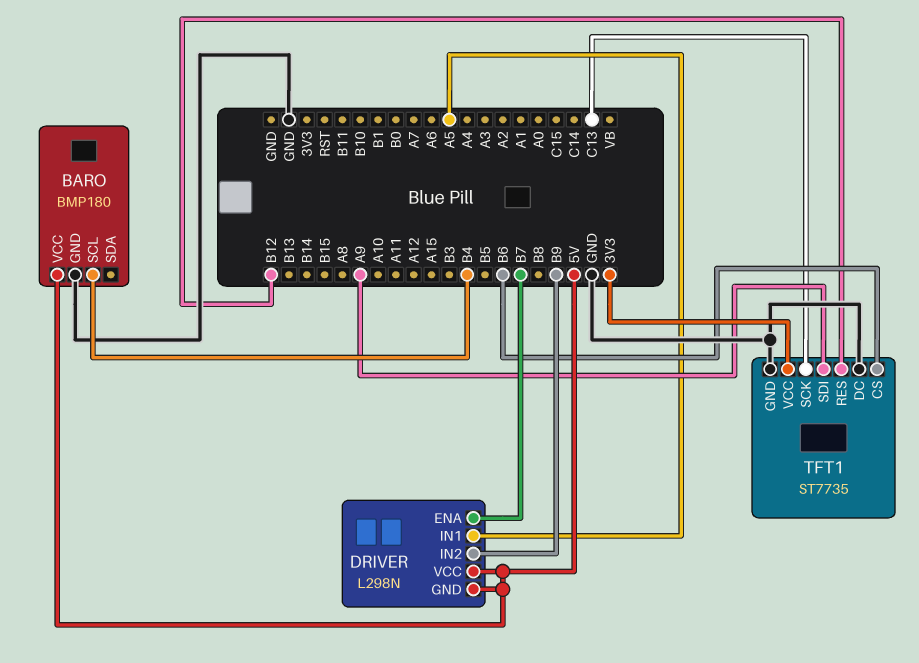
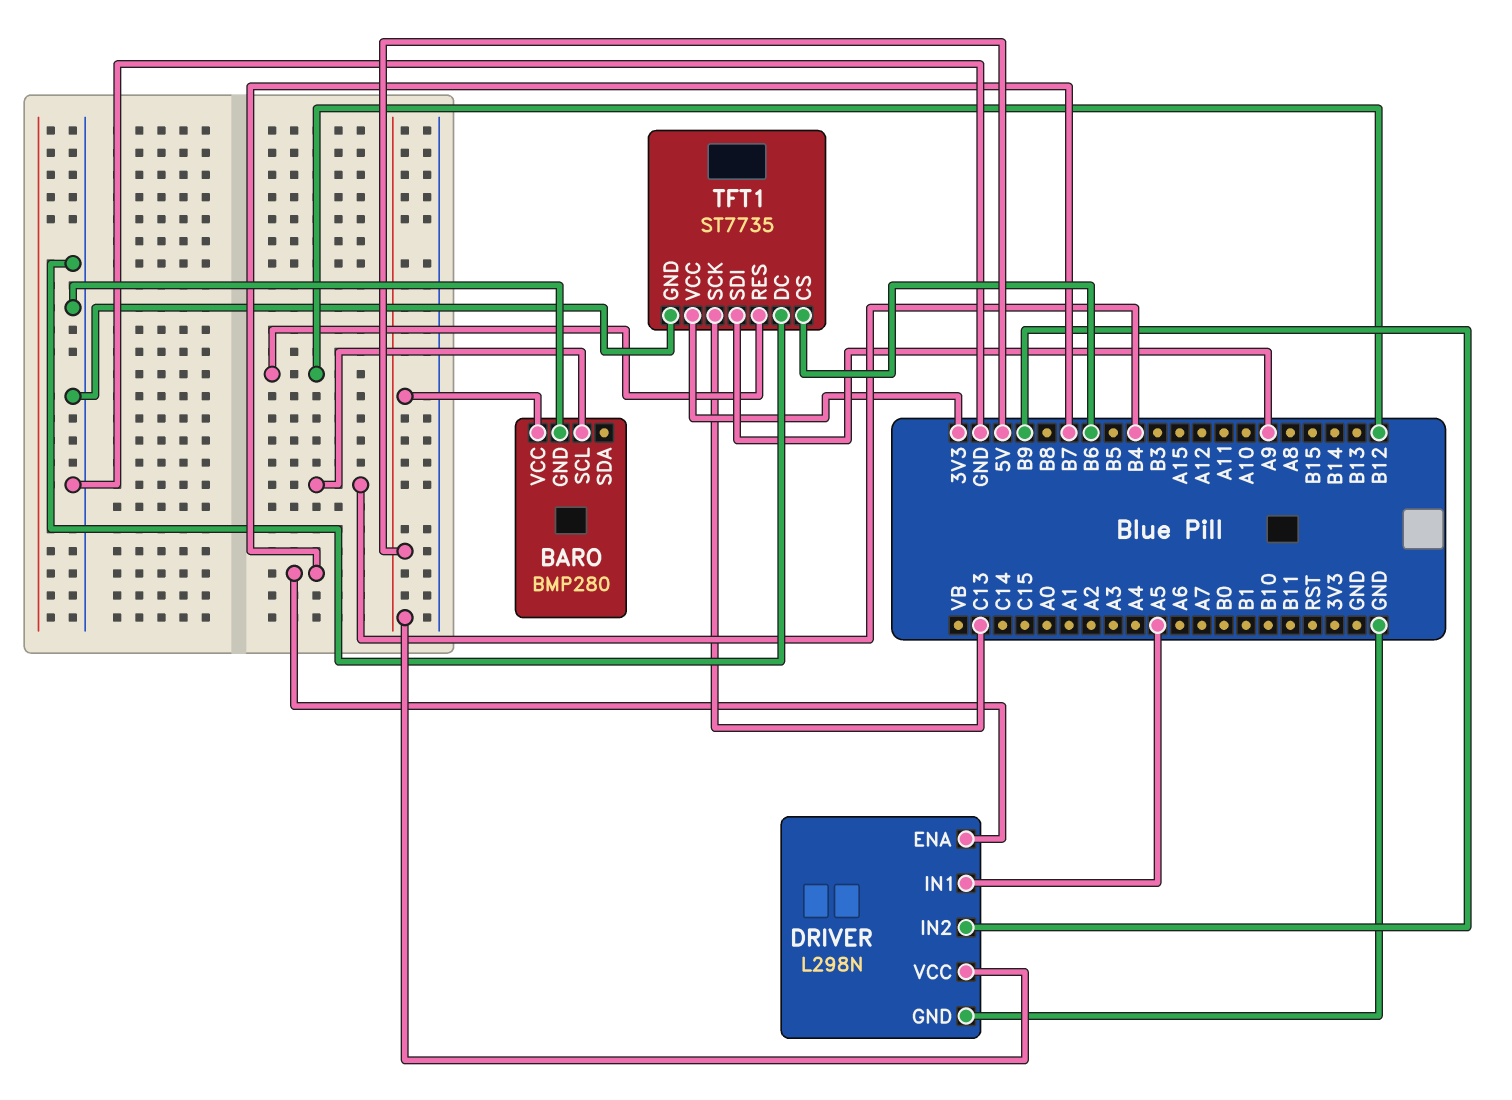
BARO: BMP180 -> BMP280
DRIVER pin GND: 5V -> GND

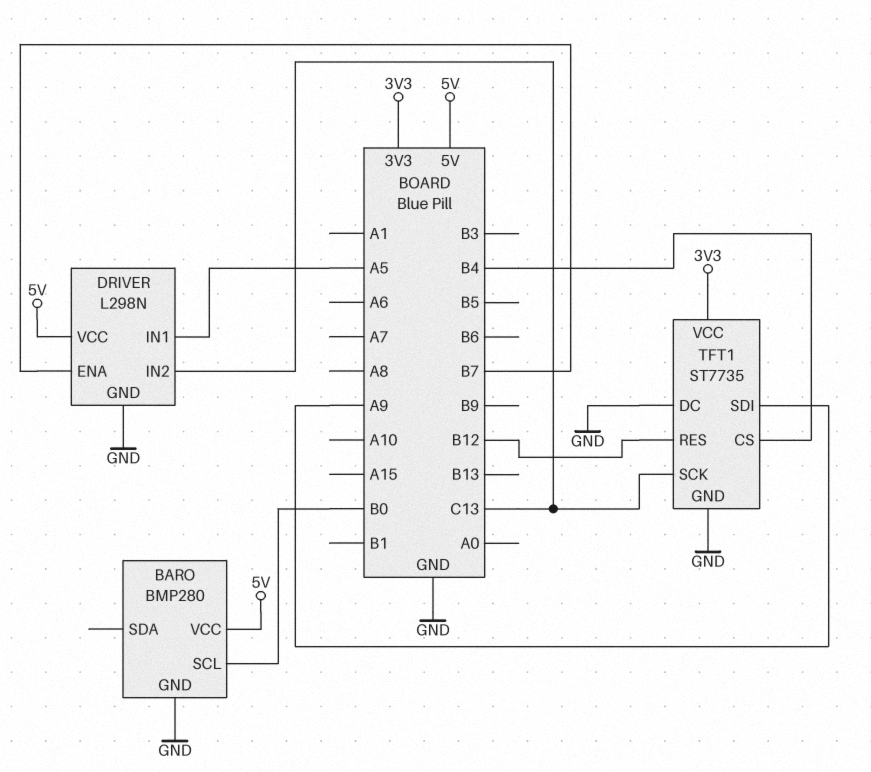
BARO pin SCL: B4 -> B0
DRIVER pin IN2: B9 -> C13
TFT1 pin CS: B6 -> B4

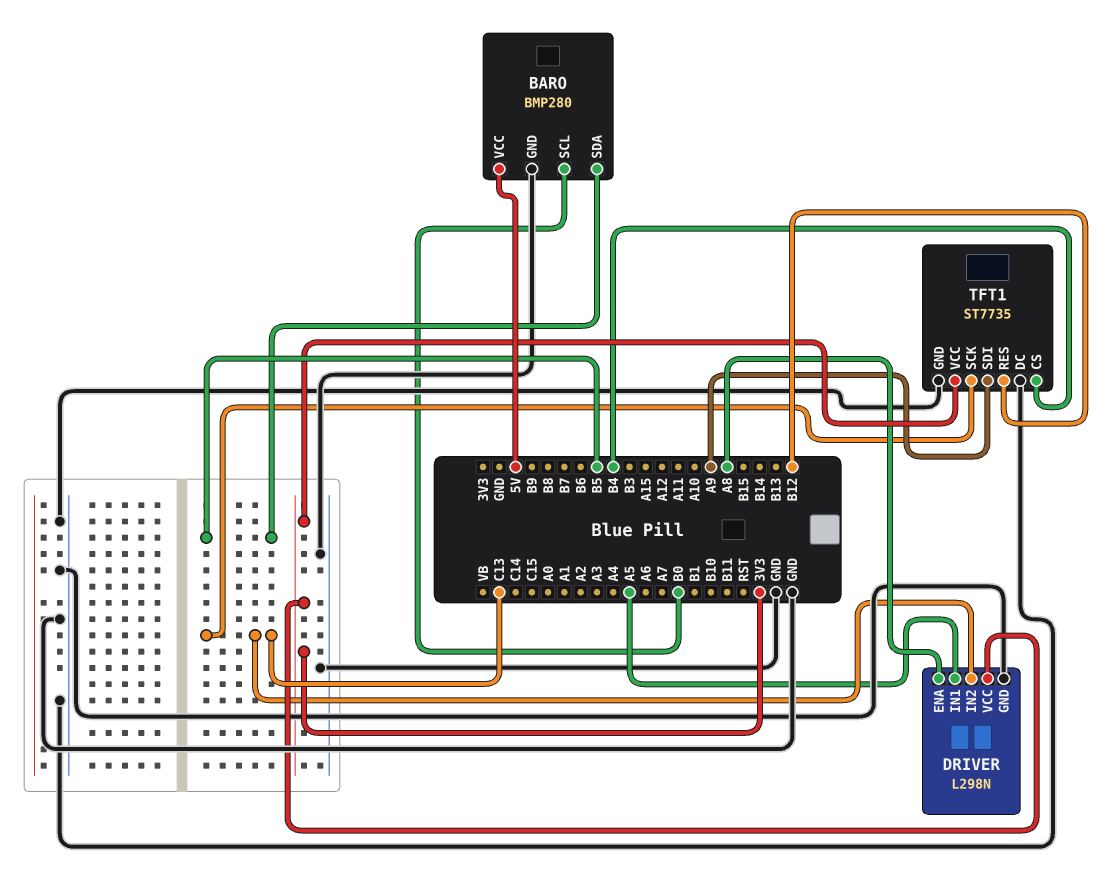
BARO pin SDA: none -> B5
DRIVER pin ENA: B7 -> A8
DRIVER pin VCC: 5V -> 3V3

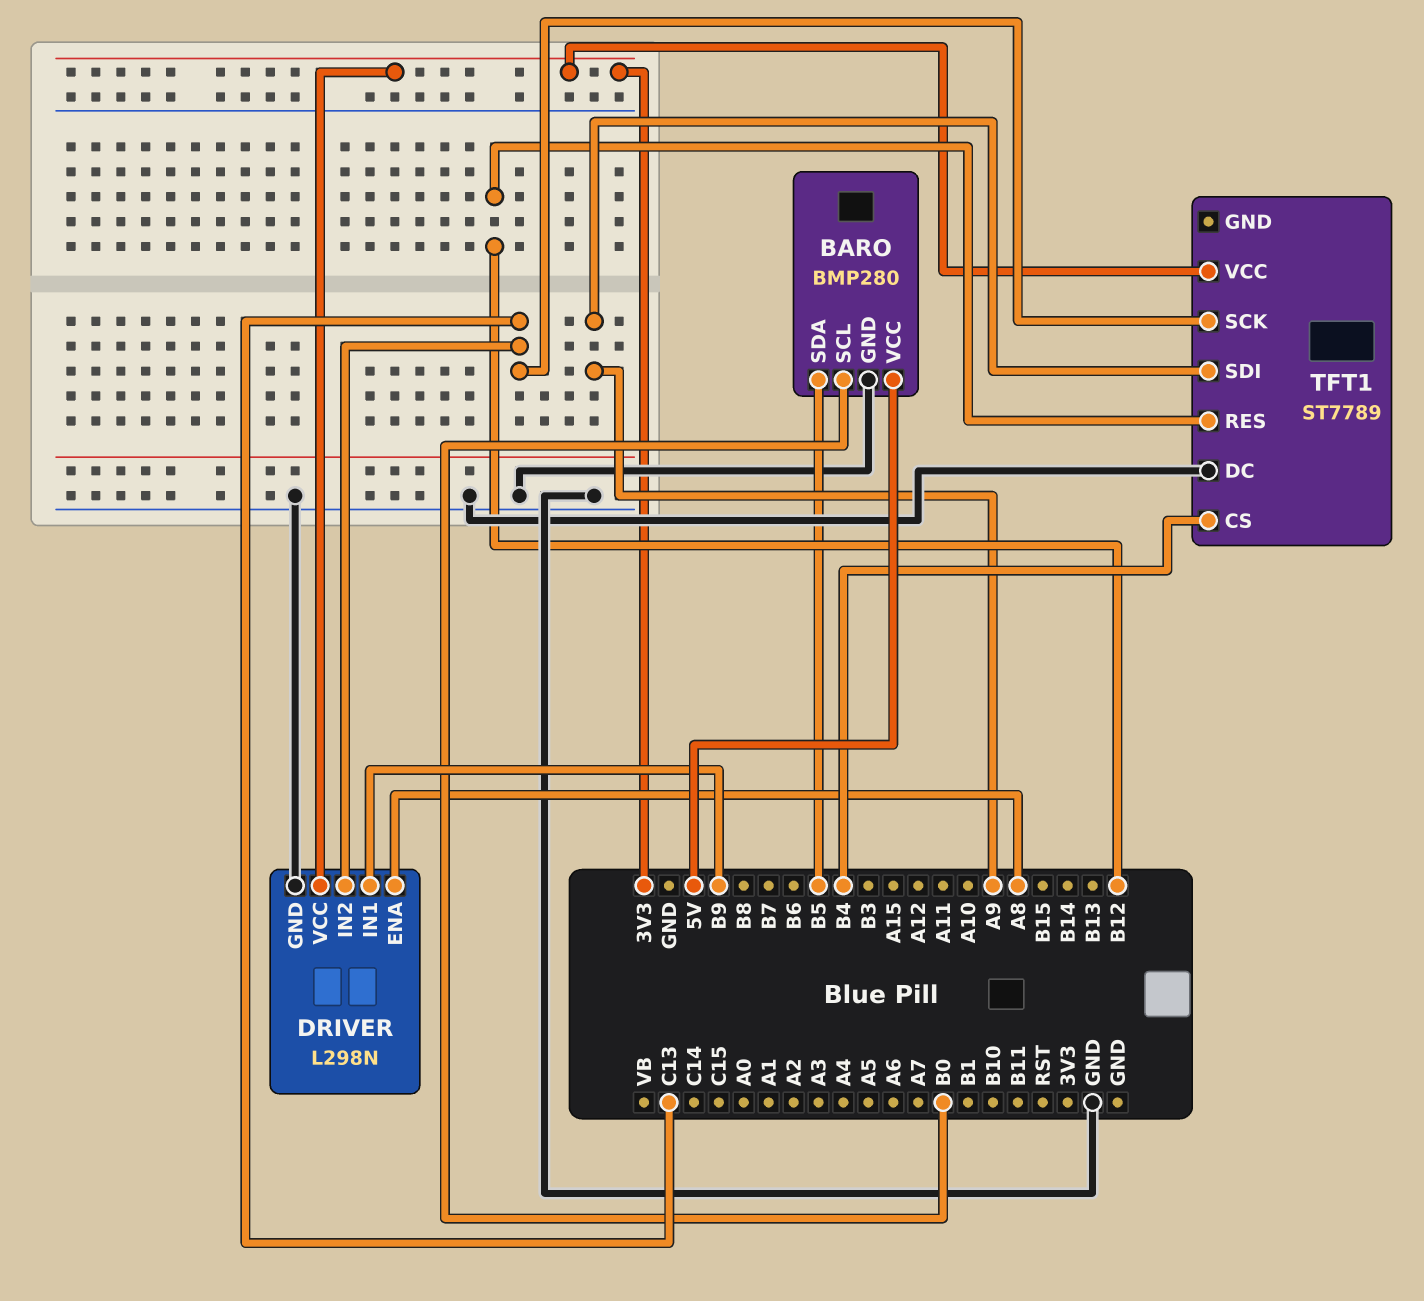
DRIVER pin IN1: A5 -> B9
TFT1: ST7735 -> ST7789
TFT1 pin GND: GND -> none

